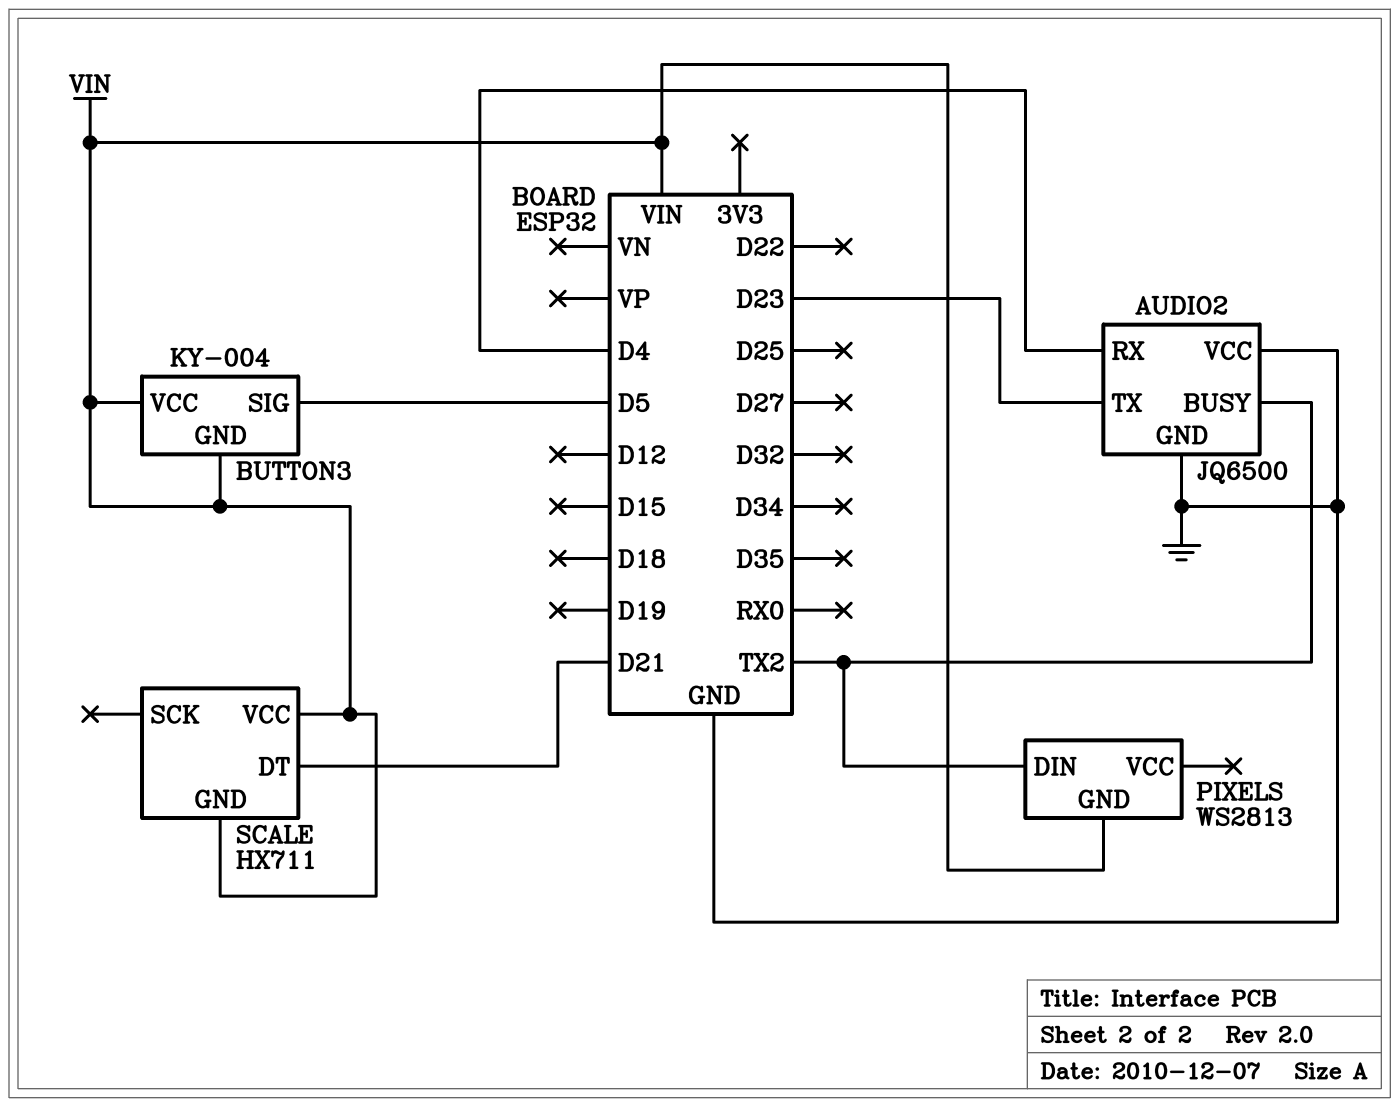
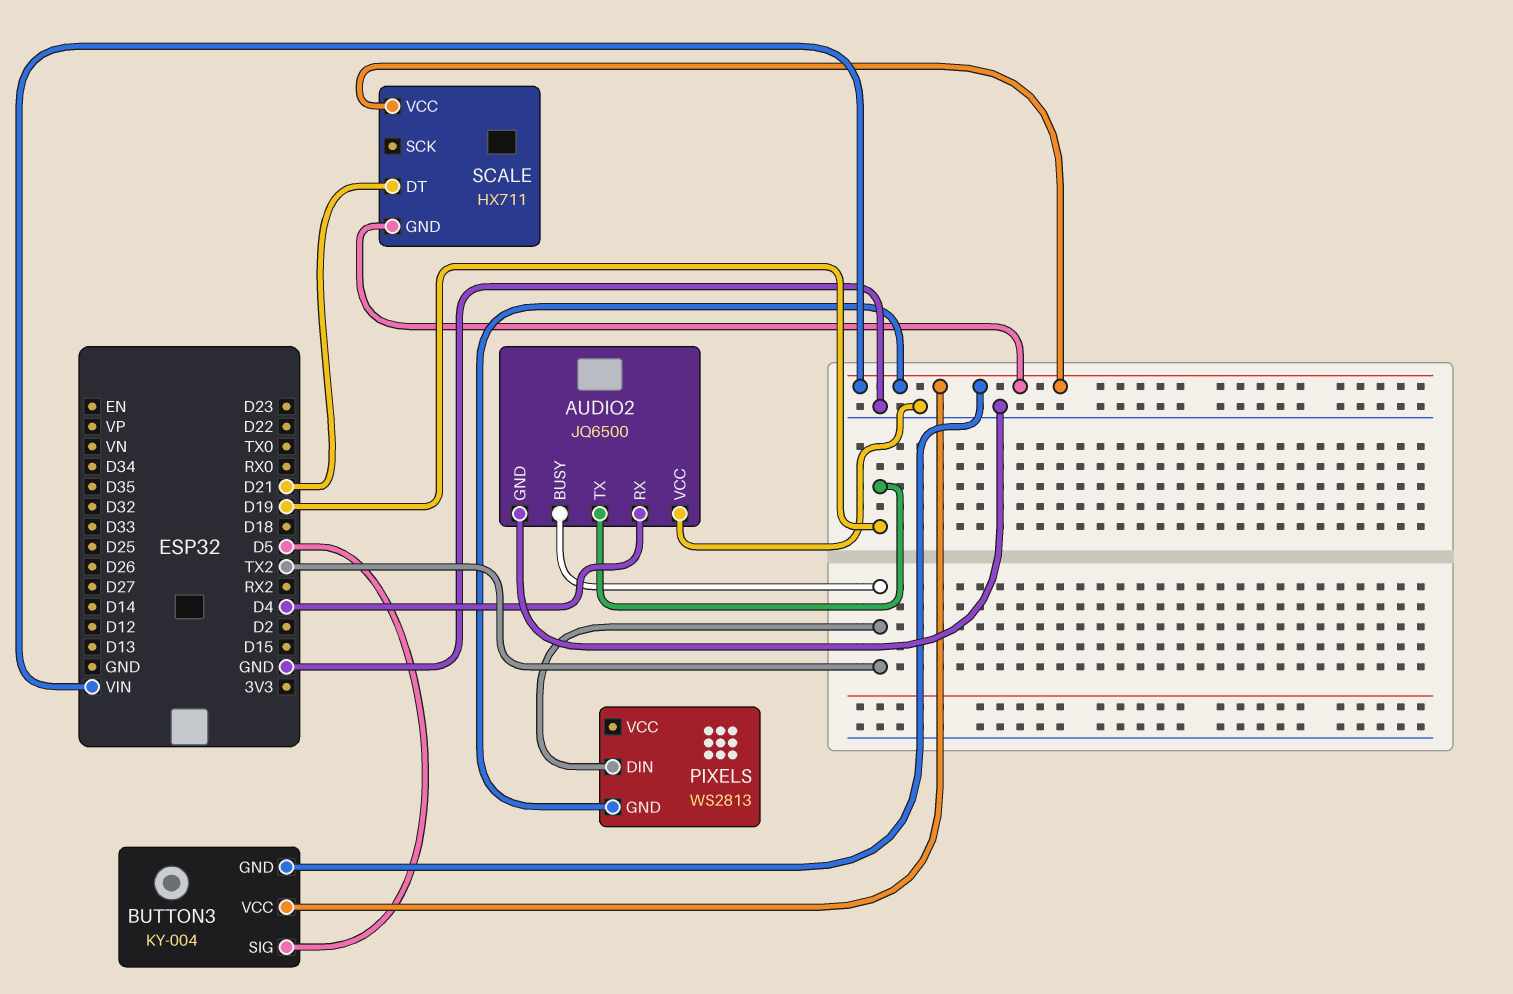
AUDIO2 pin TX: D23 -> D19

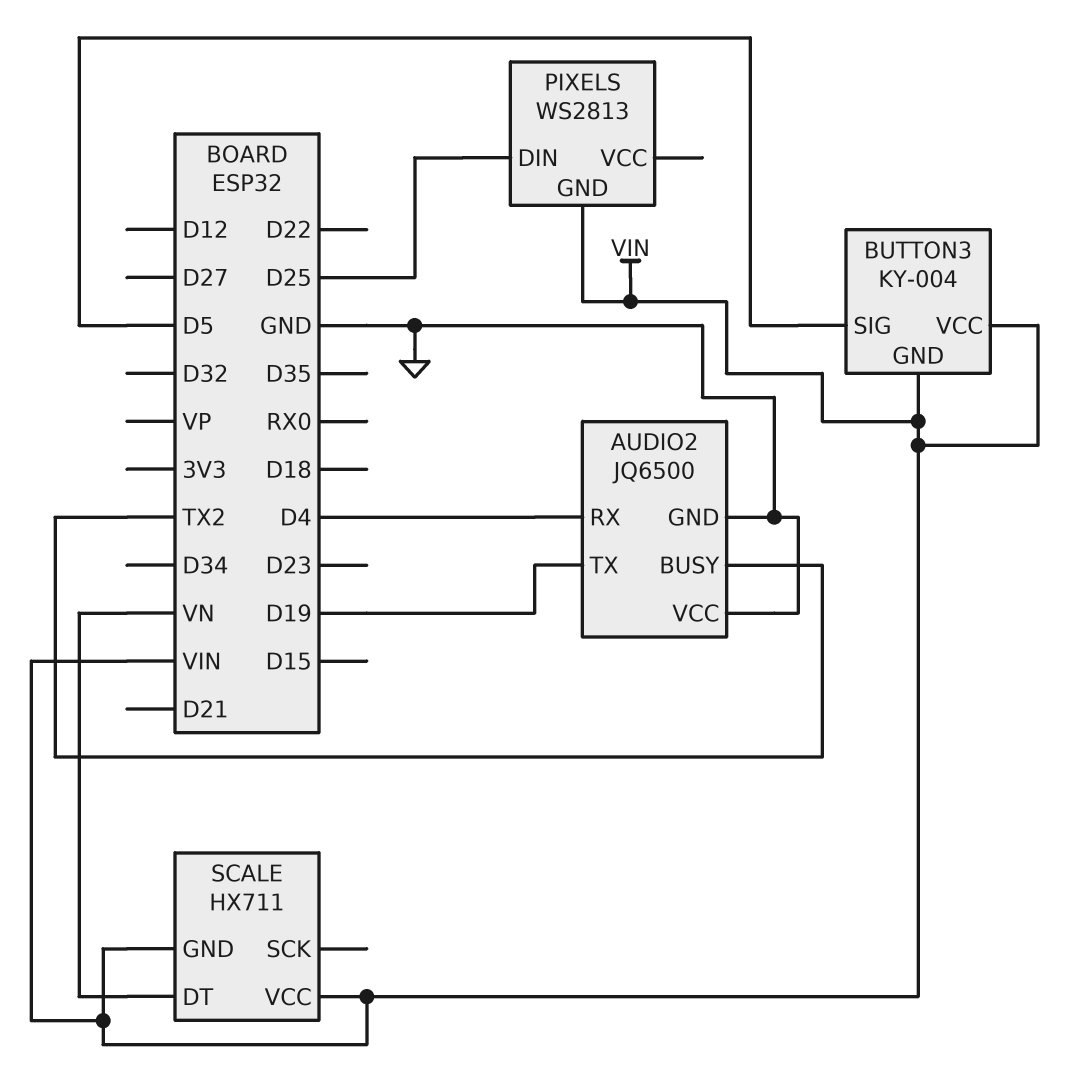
PIXELS pin DIN: TX2 -> D25
SCALE pin DT: D21 -> VN

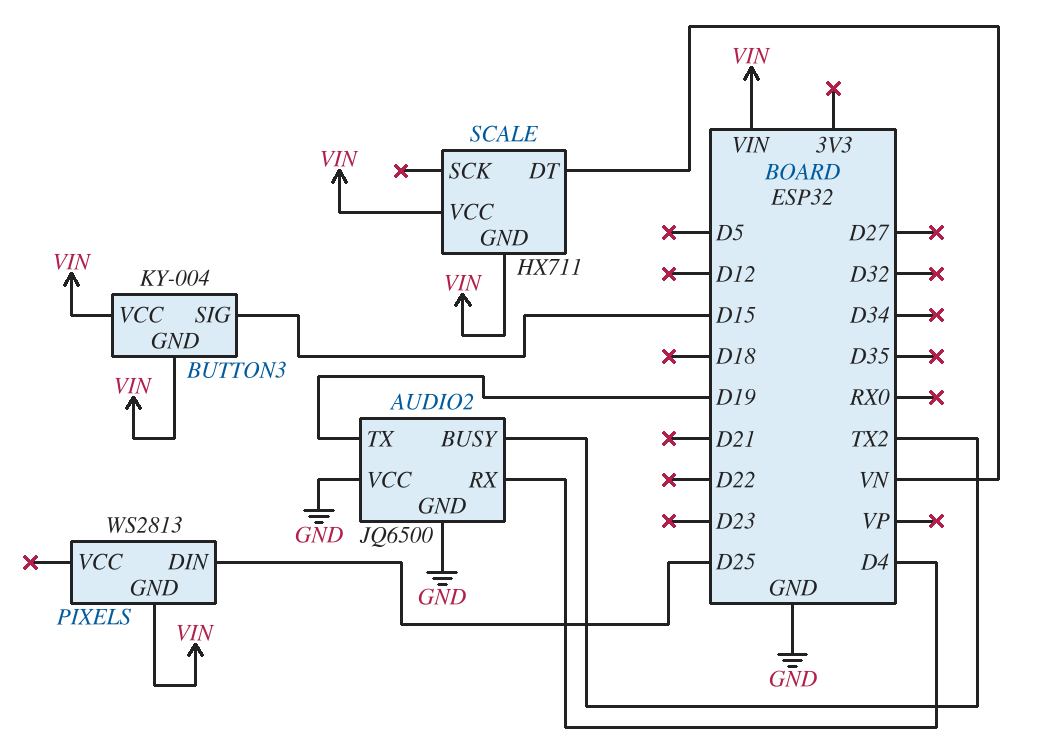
BUTTON3 pin SIG: D5 -> D15

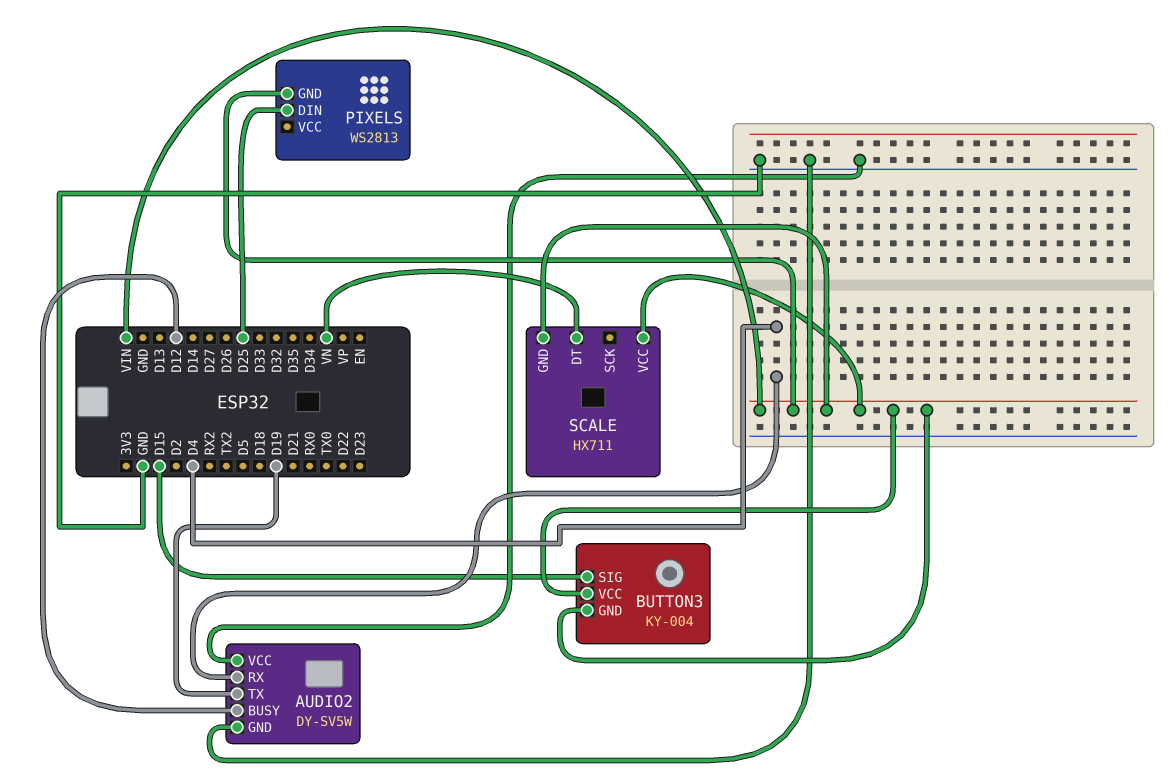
AUDIO2: JQ6500 -> DY-SV5W
AUDIO2 pin BUSY: TX2 -> D12

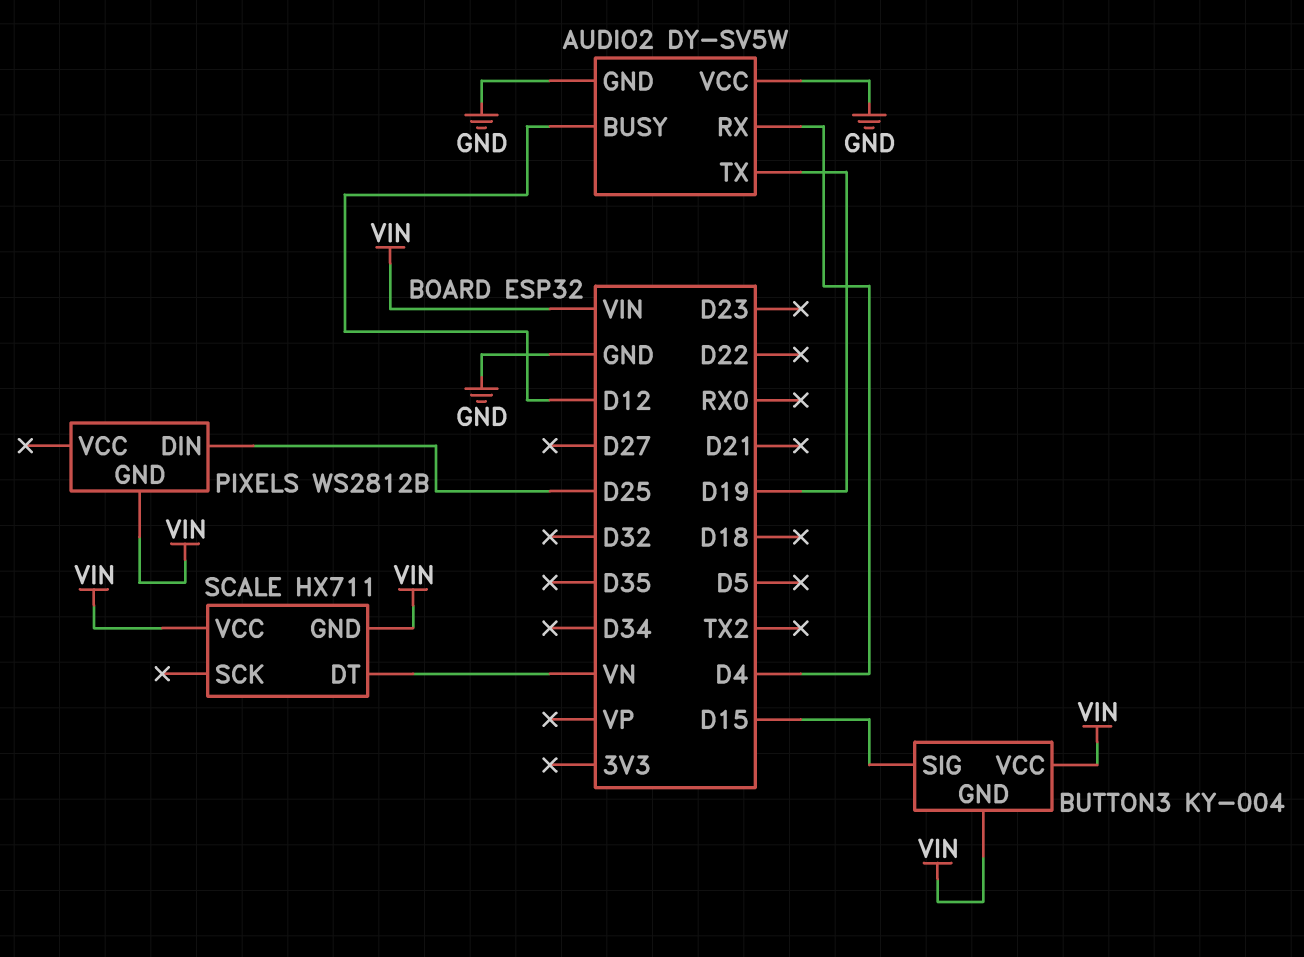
PIXELS: WS2813 -> WS2812B

